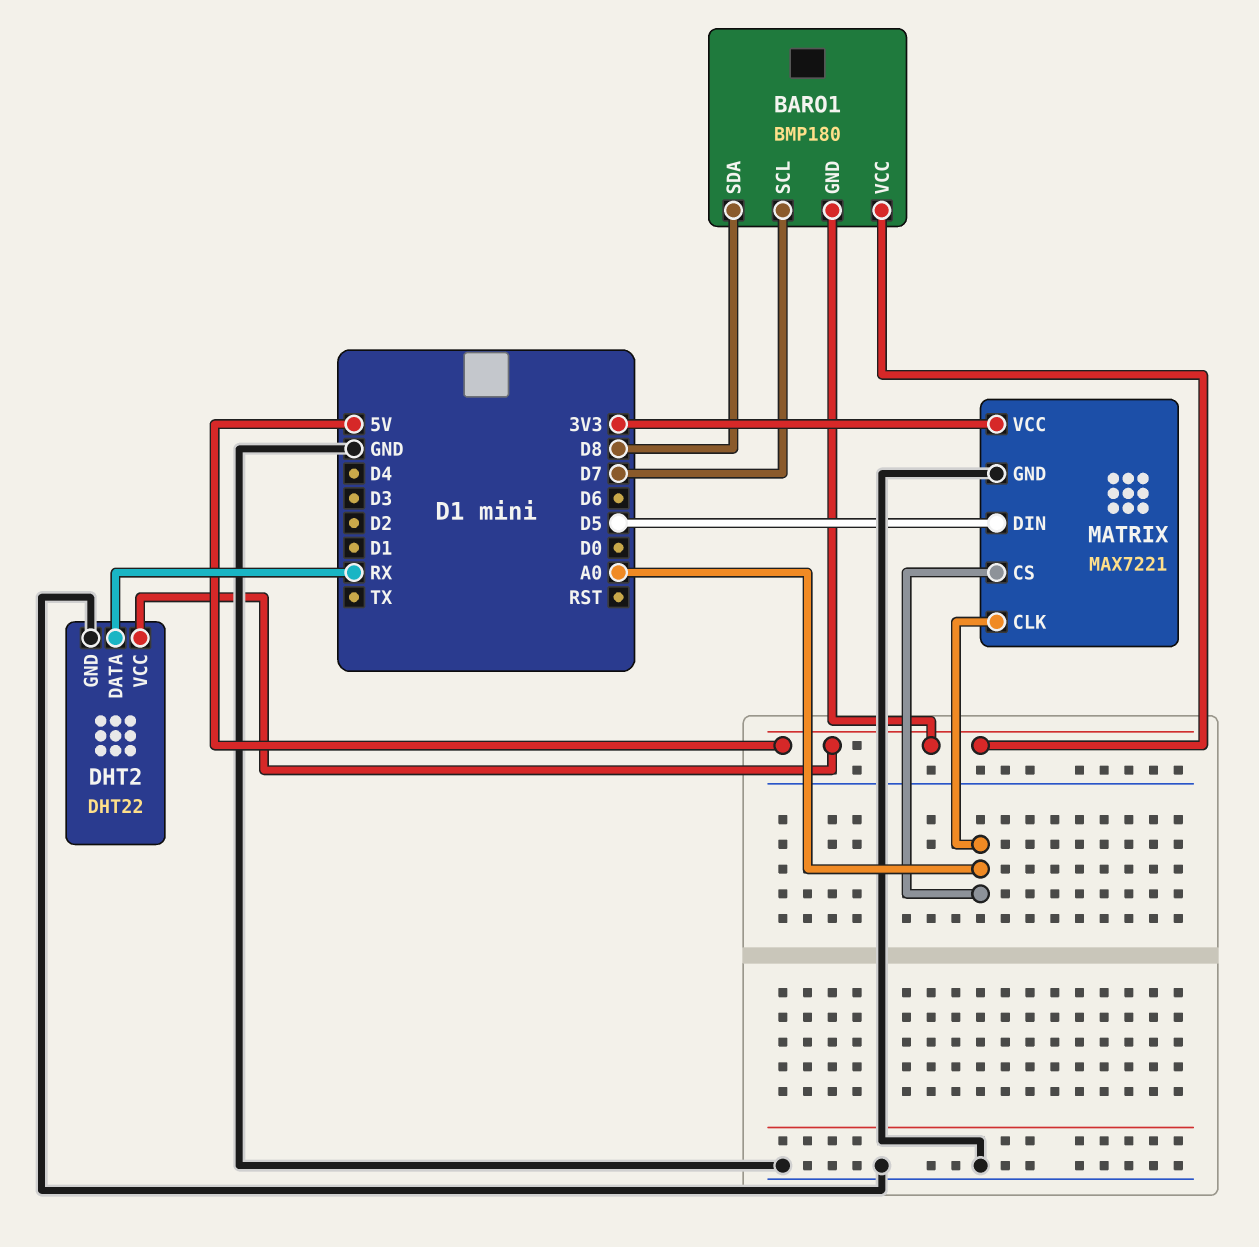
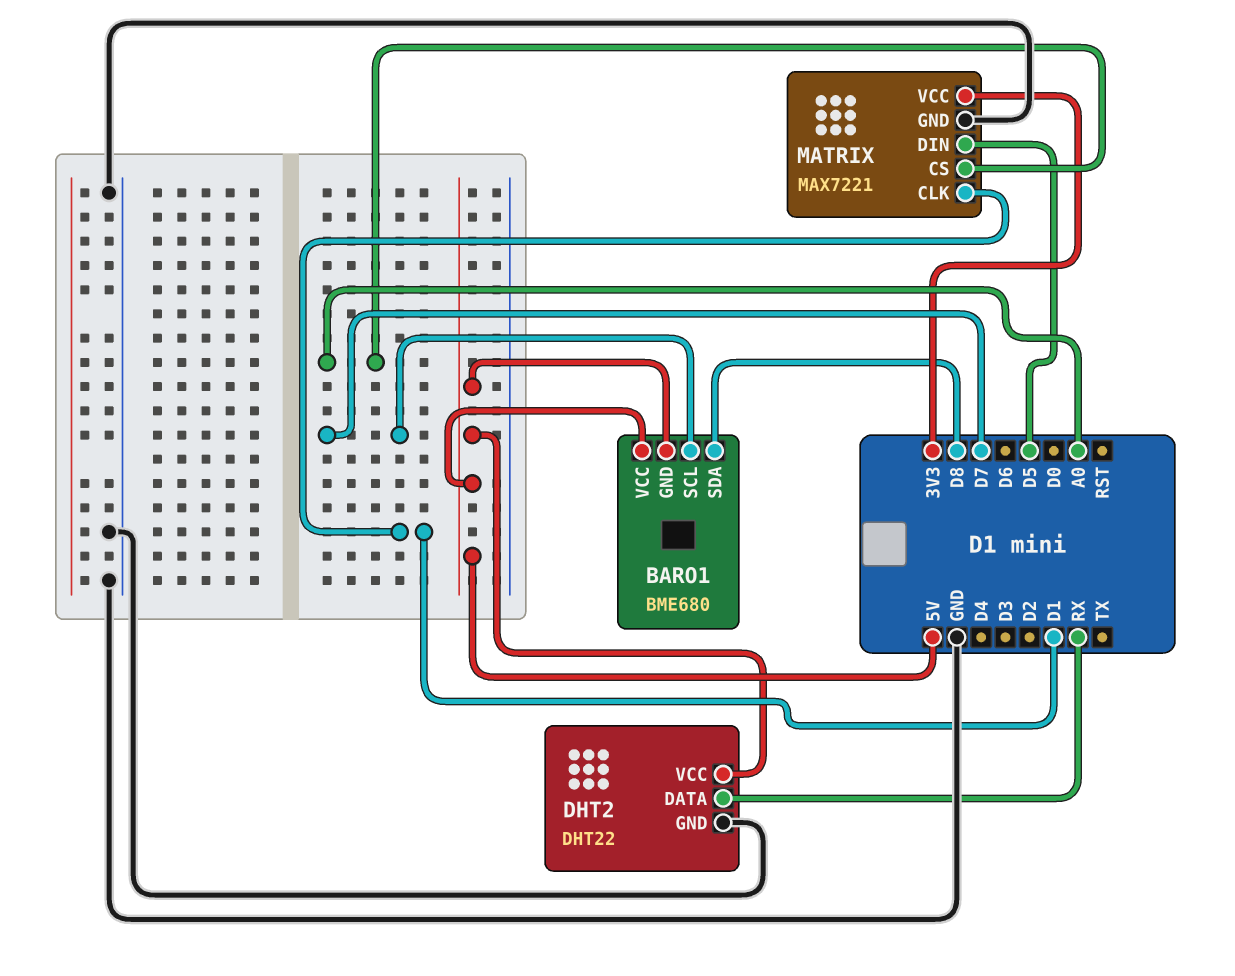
BARO1: BMP180 -> BME680
MATRIX pin CLK: A0 -> D1

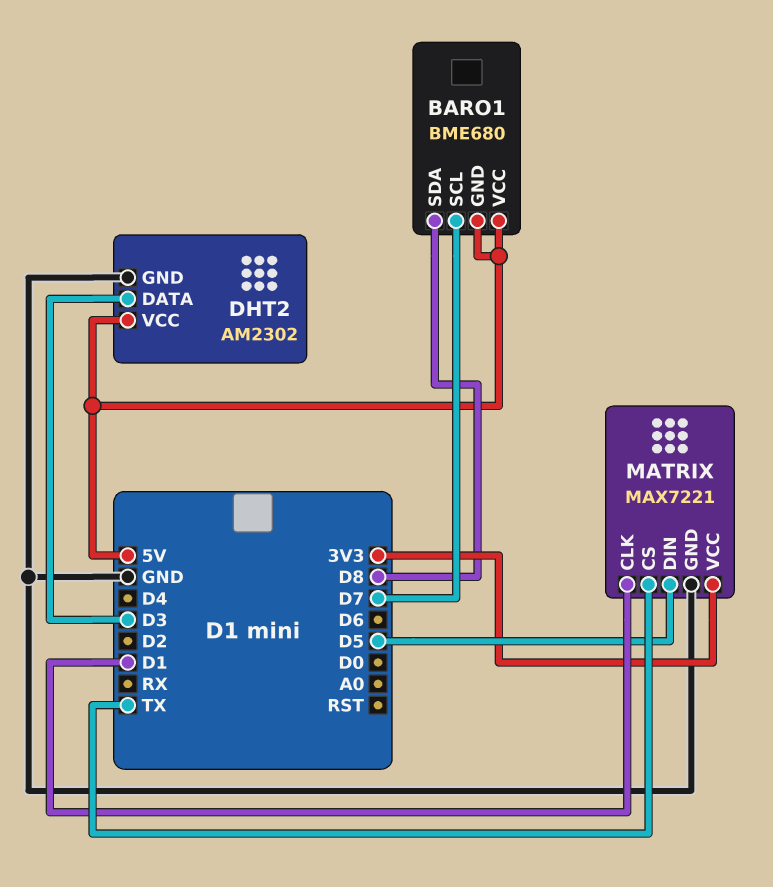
DHT2: DHT22 -> AM2302
DHT2 pin DATA: RX -> D3
MATRIX pin CS: A0 -> TX

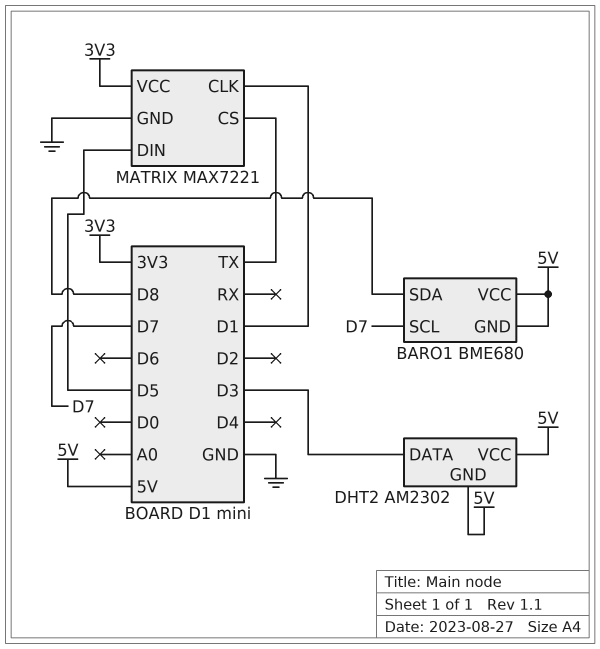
DHT2 pin GND: GND -> 5V

